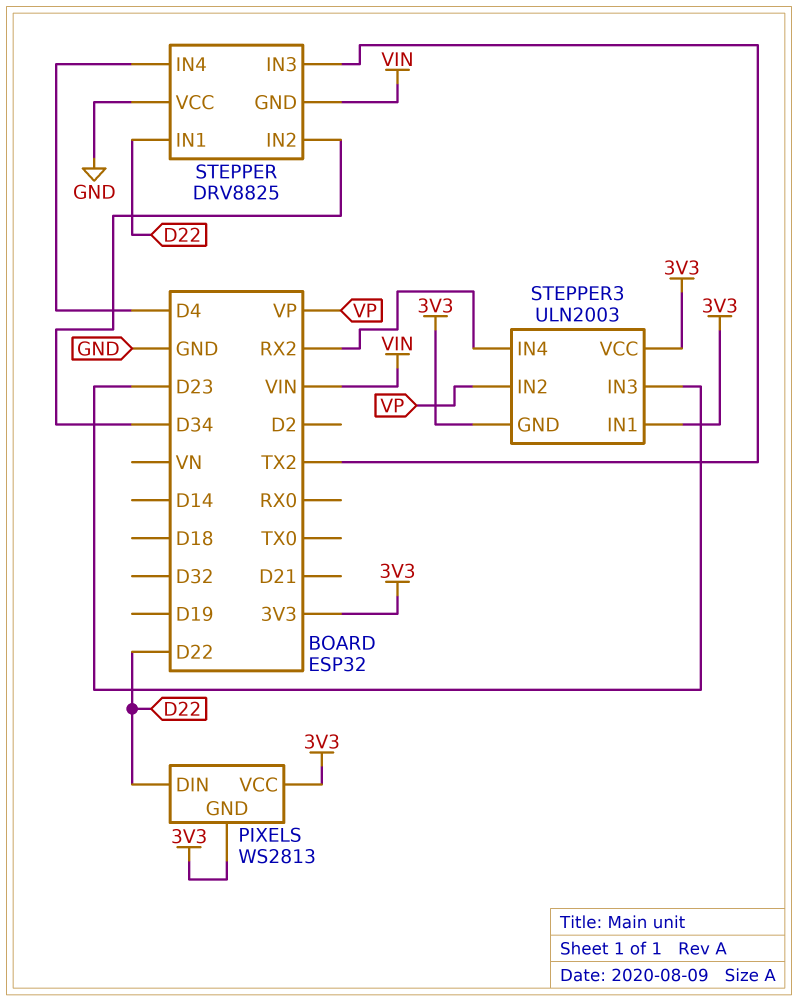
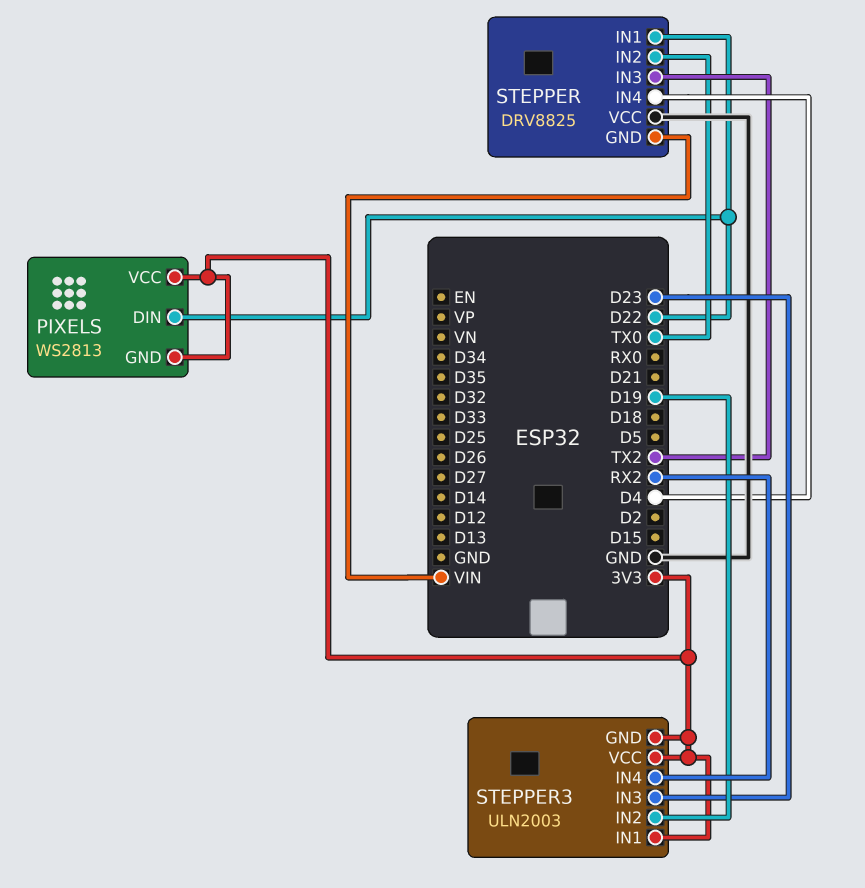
STEPPER pin IN2: D34 -> TX0
STEPPER3 pin IN2: VP -> D19

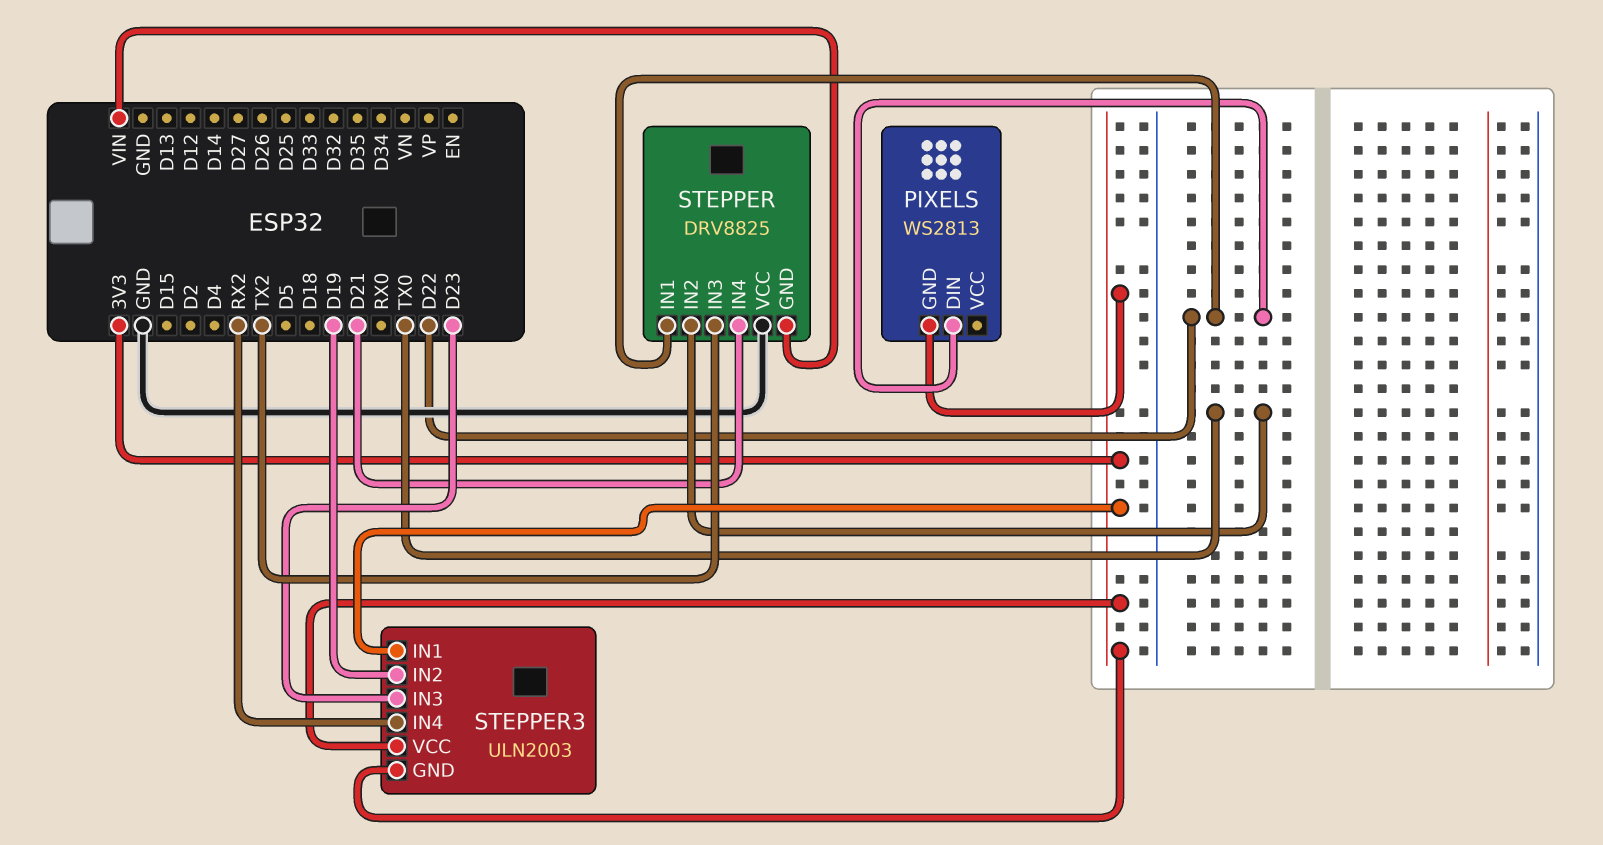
PIXELS pin VCC: 3V3 -> none
STEPPER pin IN4: D4 -> D21

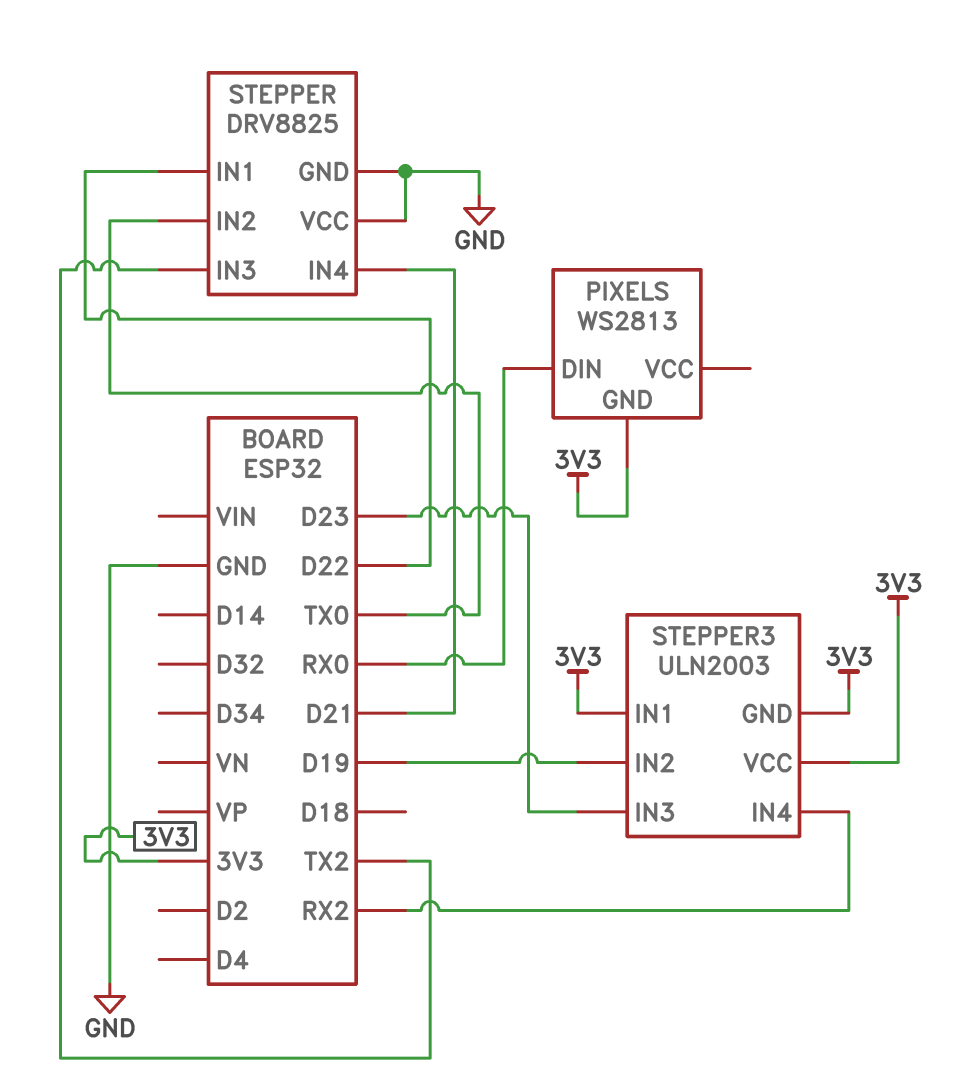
PIXELS pin DIN: D22 -> RX0
STEPPER pin GND: VIN -> GND

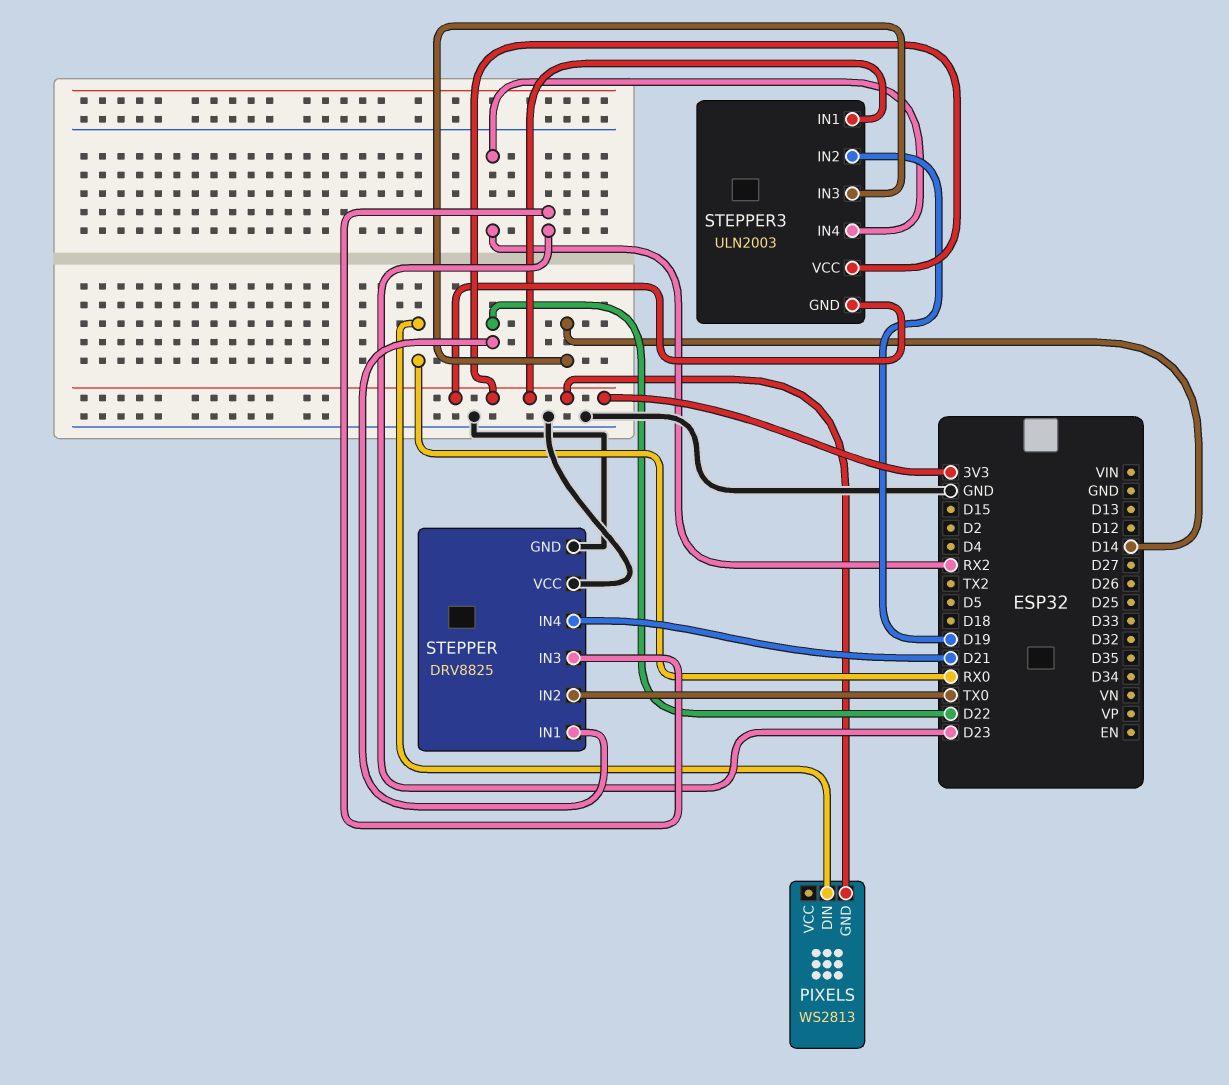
STEPPER pin IN3: TX2 -> D23
STEPPER3 pin IN3: D23 -> D14

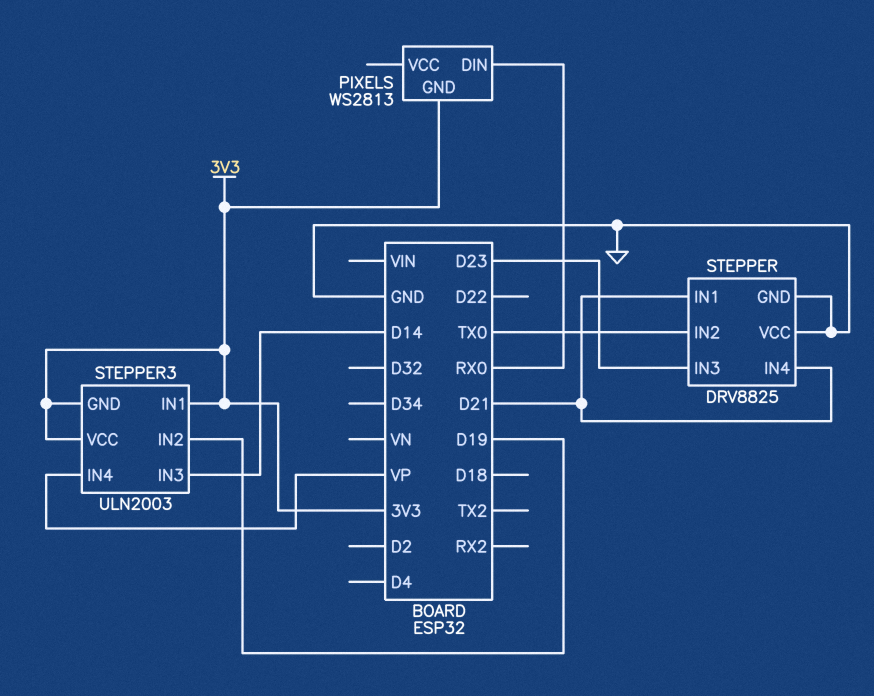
STEPPER pin IN1: D22 -> D21
STEPPER3 pin IN4: RX2 -> VP

